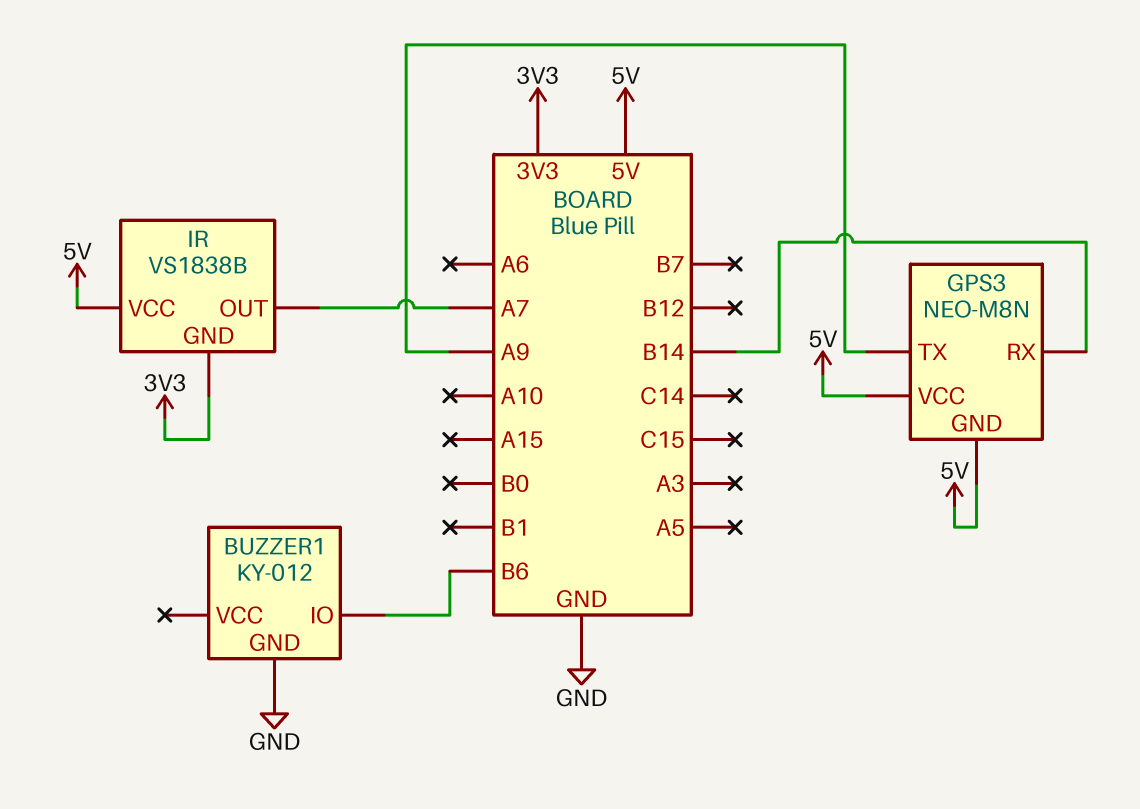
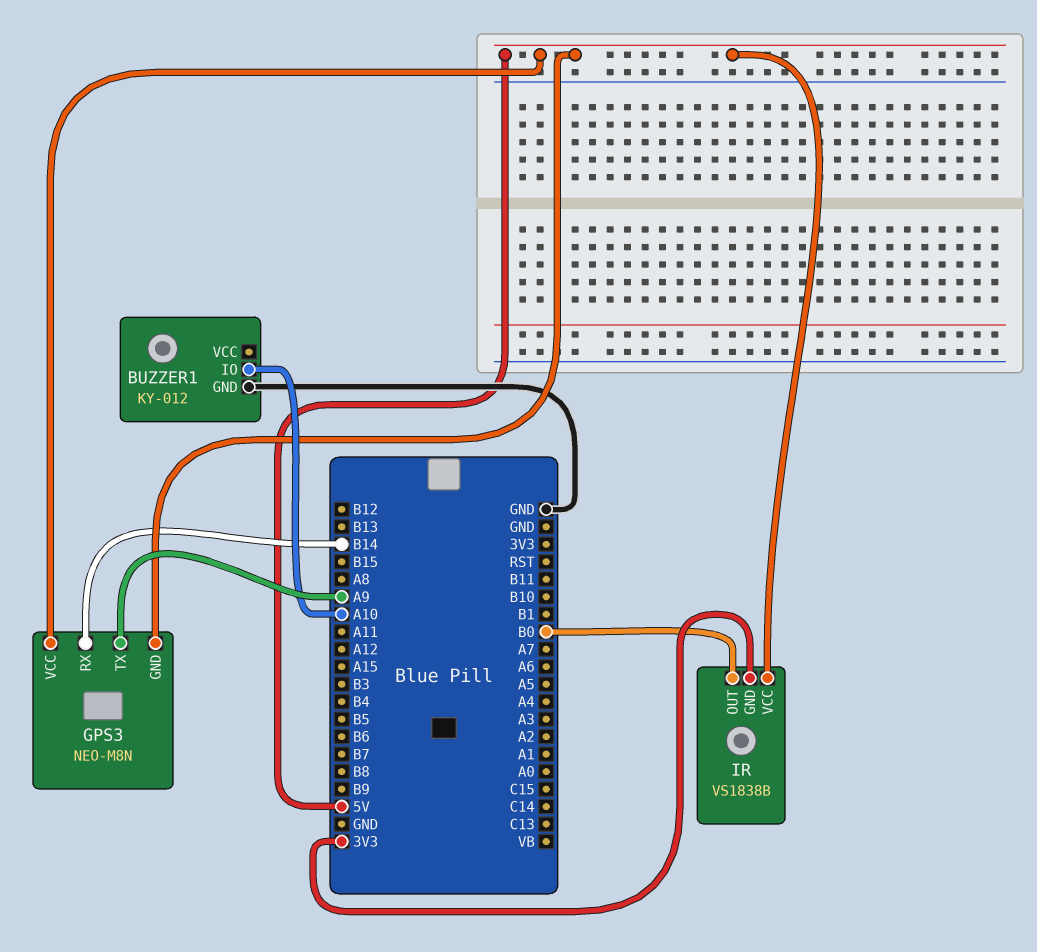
BUZZER1 pin IO: B6 -> A10
IR pin OUT: A7 -> B0

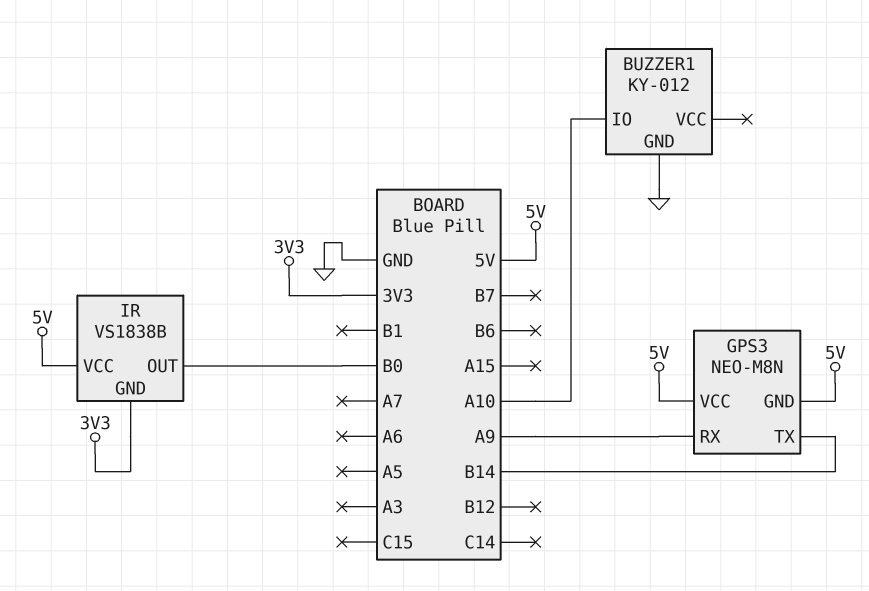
GPS3 pin RX: B14 -> A9
GPS3 pin TX: A9 -> B14

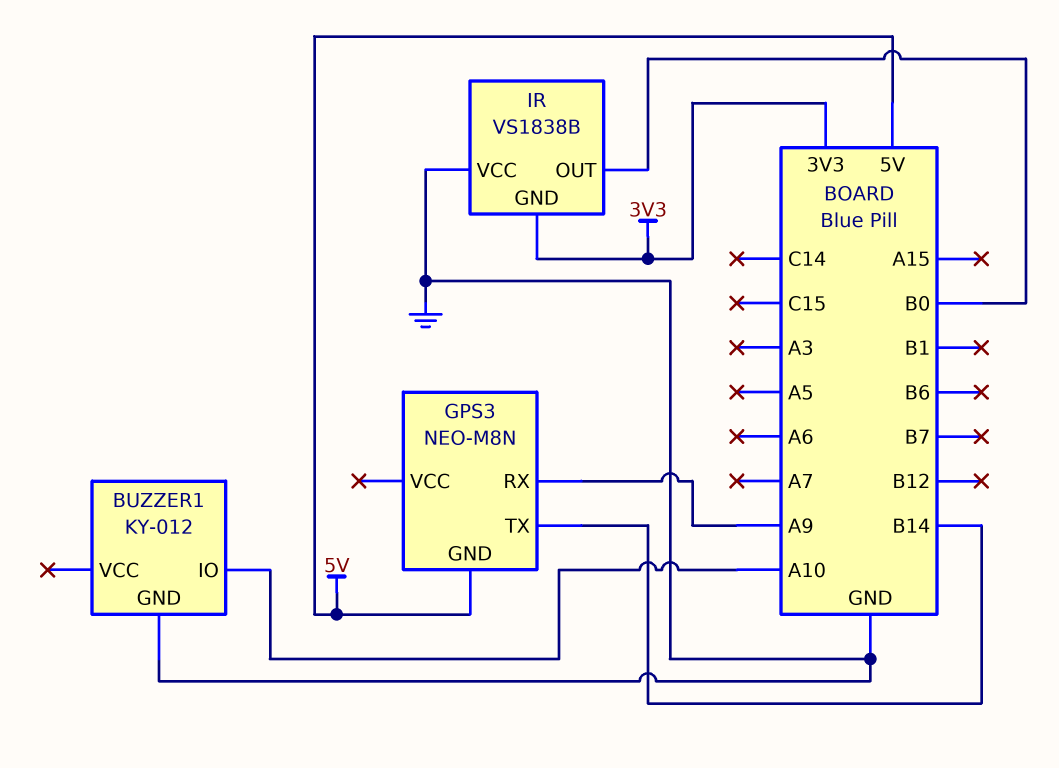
GPS3 pin VCC: 5V -> none
IR pin VCC: 5V -> GND

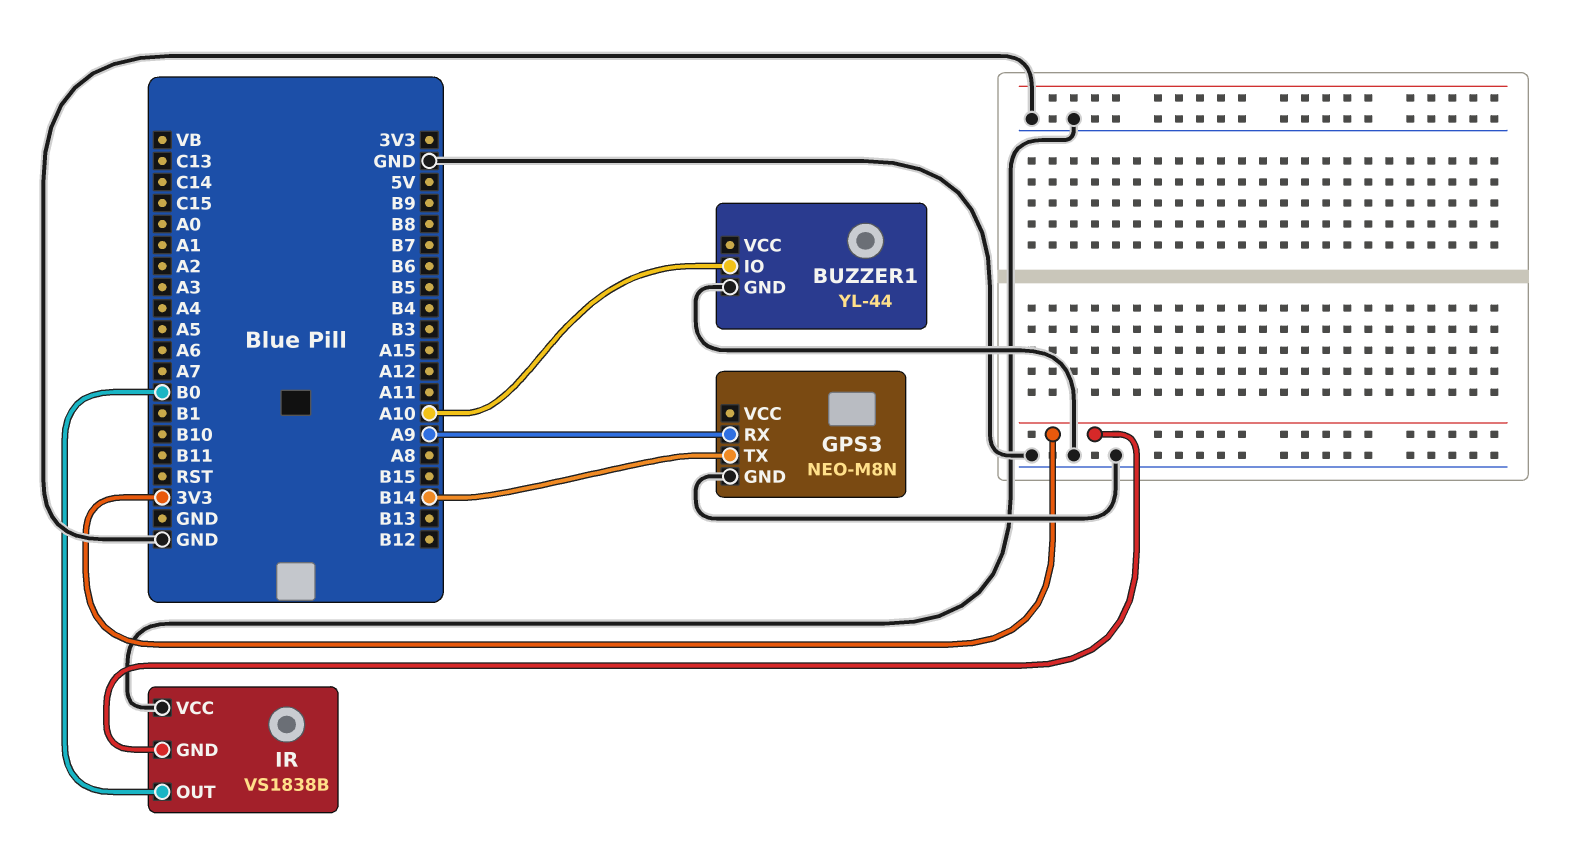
BUZZER1: KY-012 -> YL-44
GPS3 pin GND: 5V -> GND

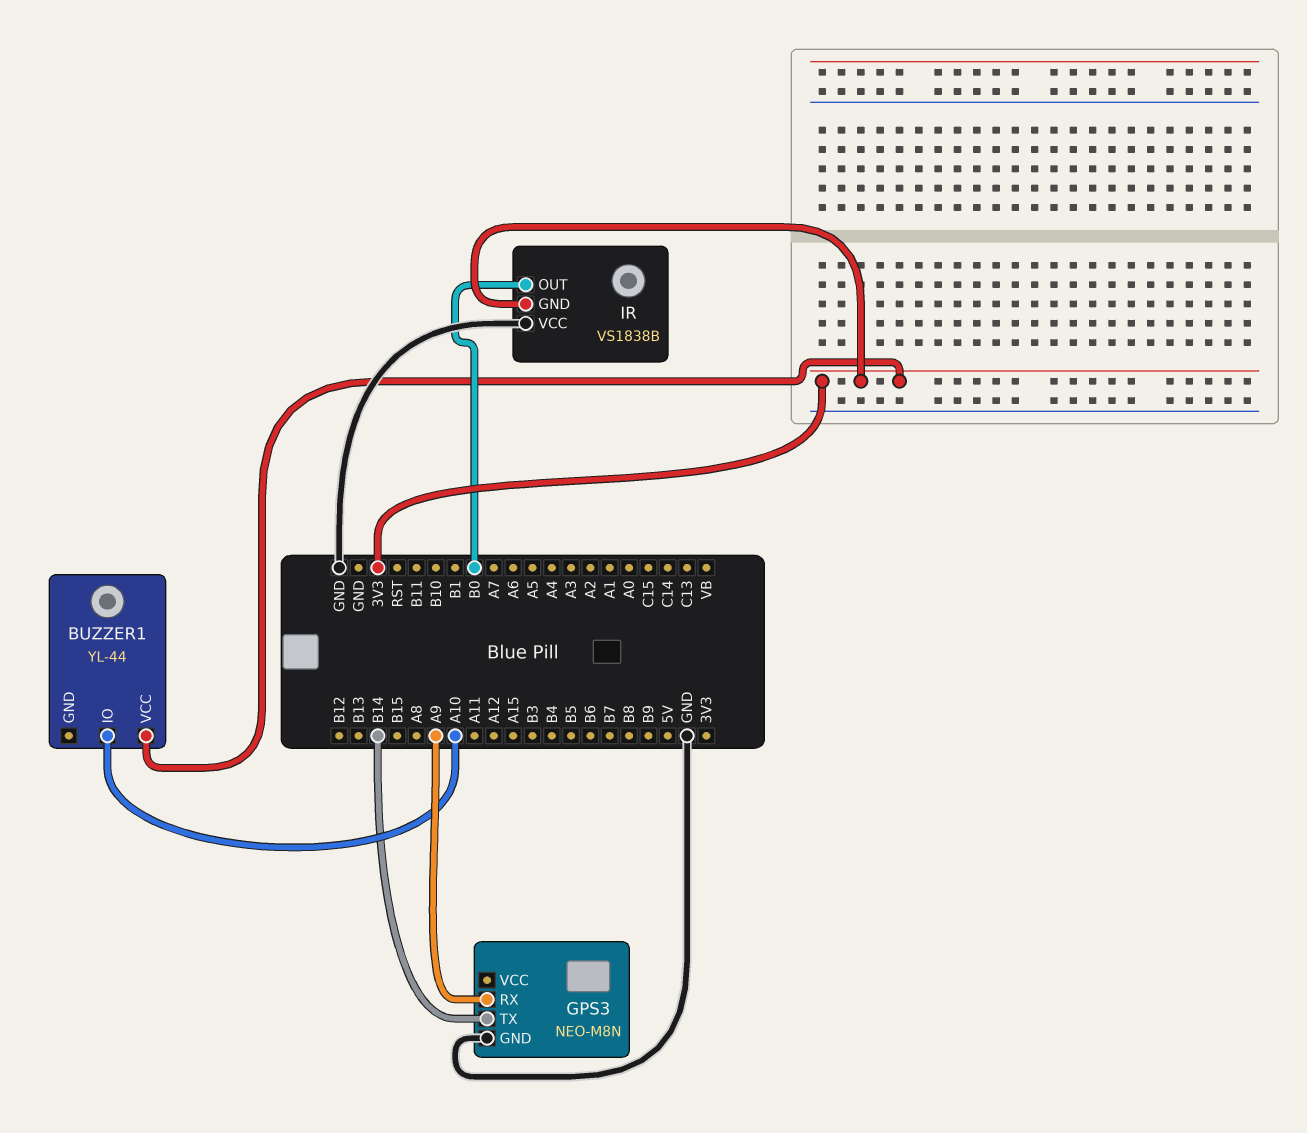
BUZZER1 pin GND: GND -> none
BUZZER1 pin VCC: none -> 3V3

